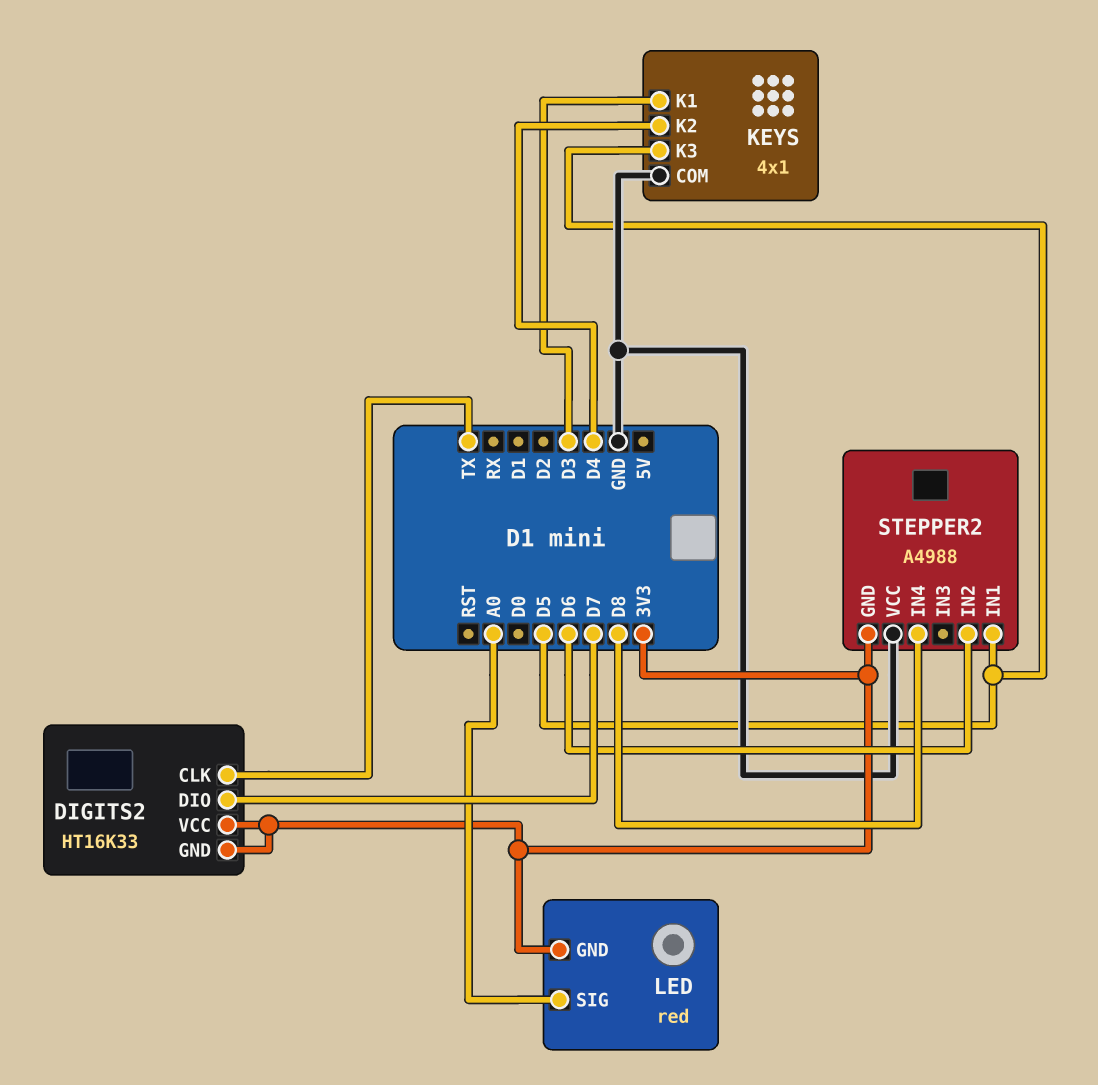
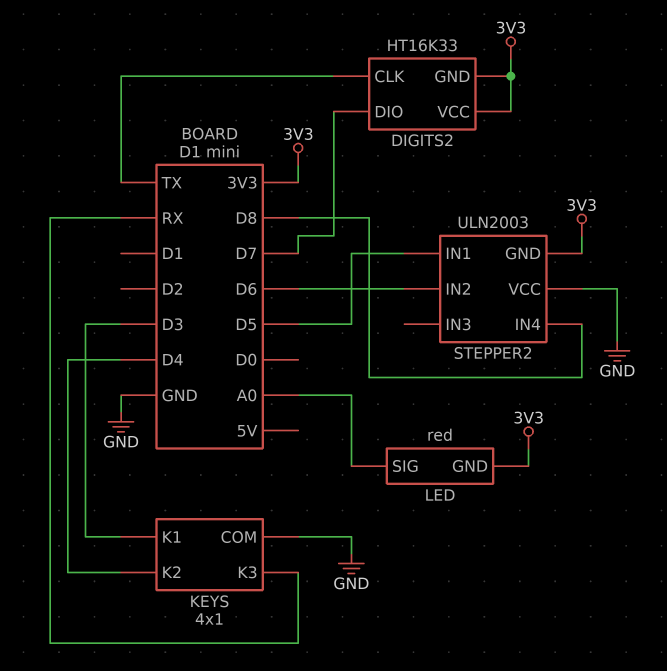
KEYS pin K3: D5 -> RX
STEPPER2: A4988 -> ULN2003

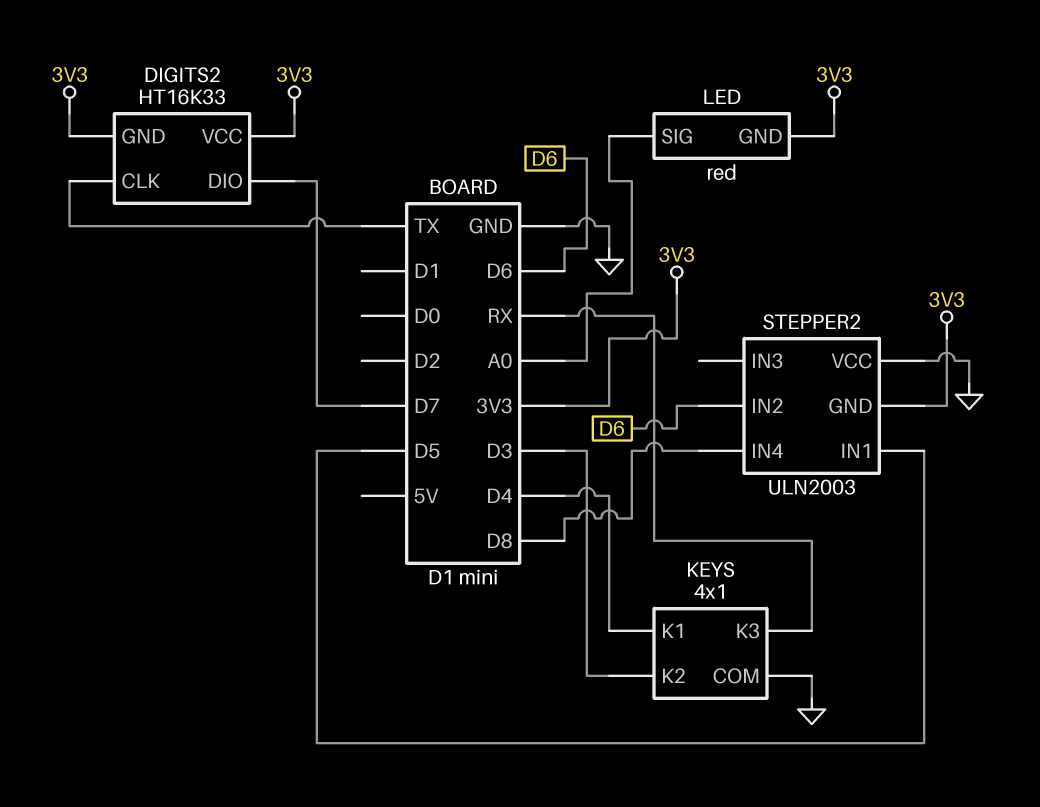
KEYS pin K1: D3 -> D4
KEYS pin K2: D4 -> D3

